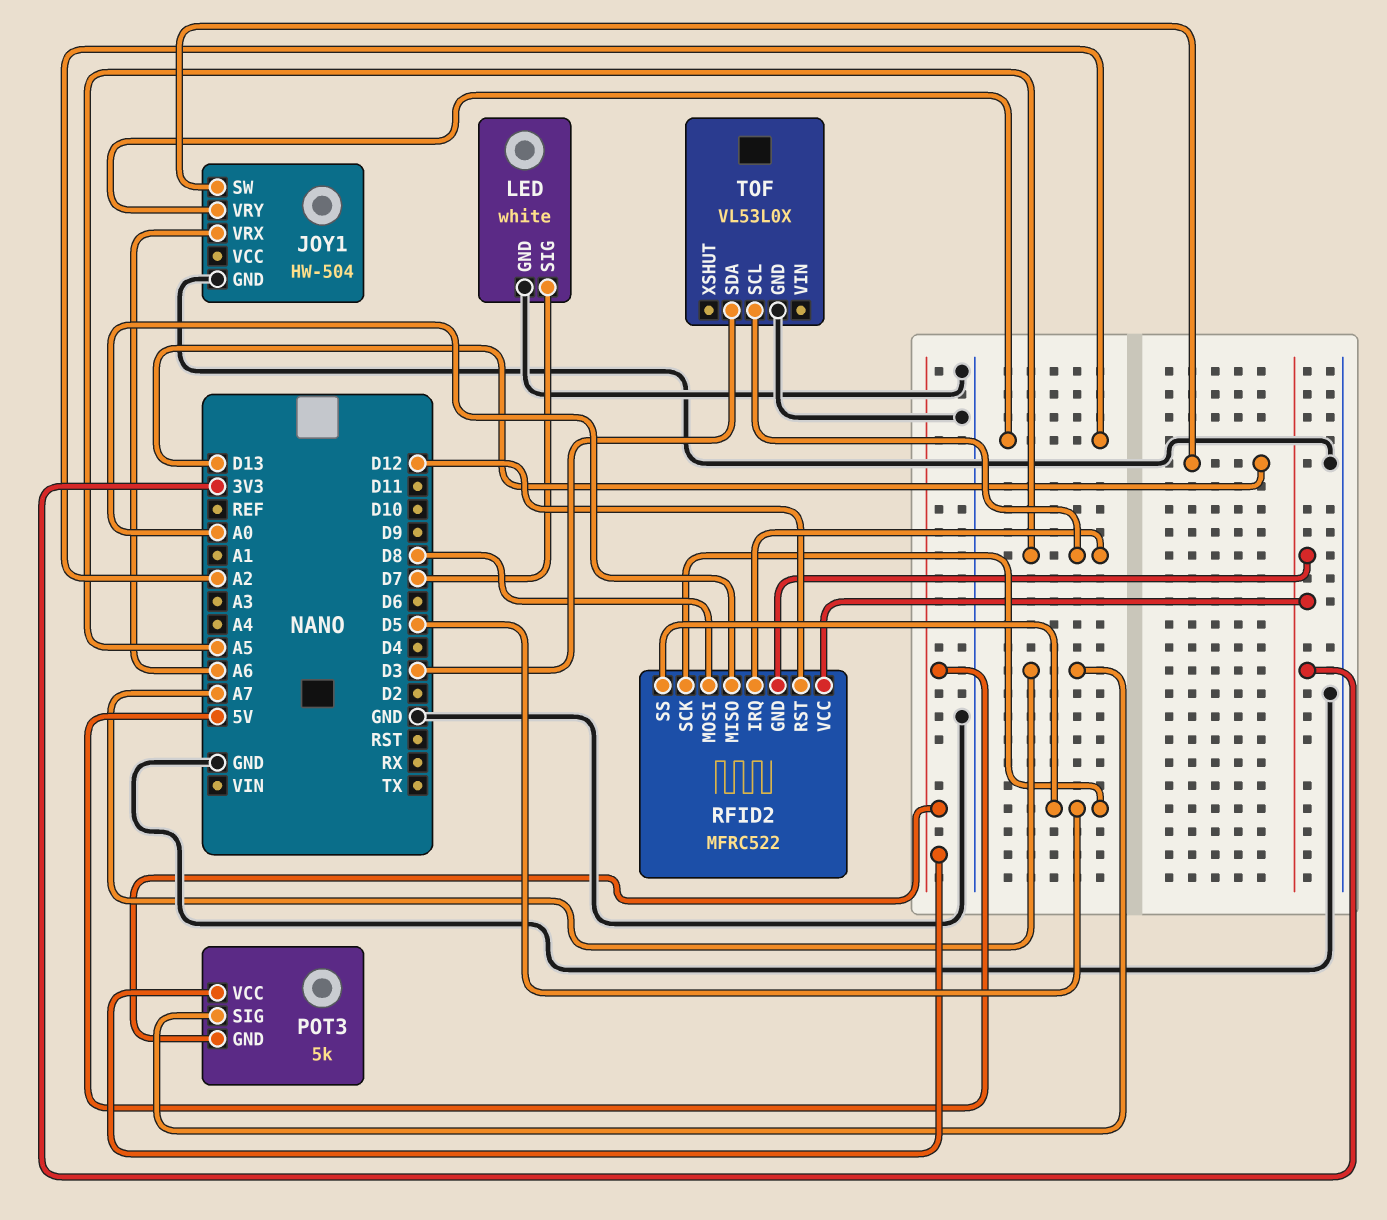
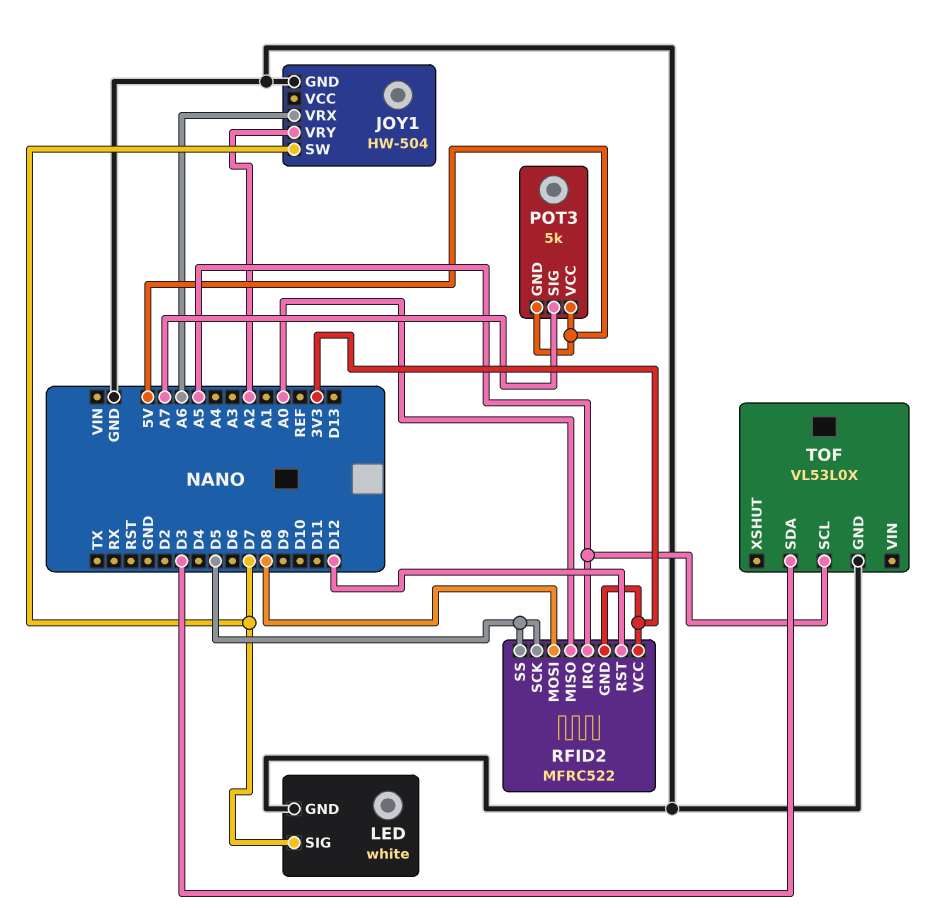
JOY1 pin SW: D13 -> D7

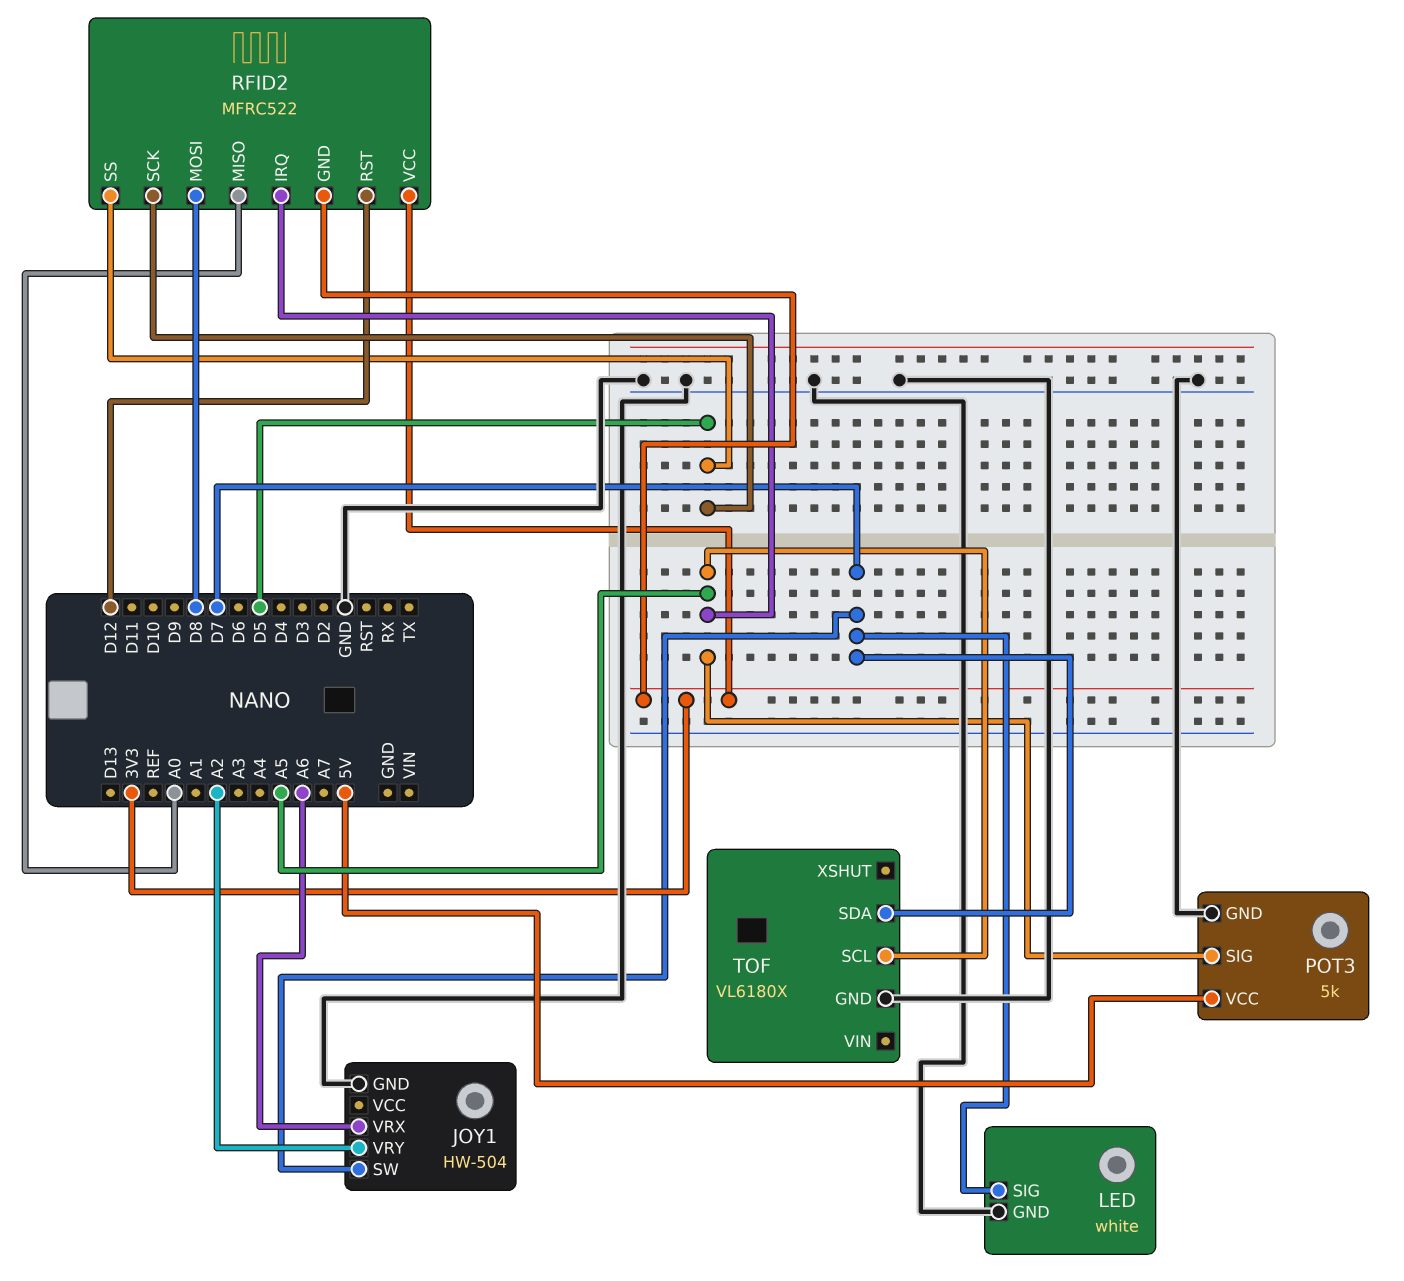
POT3 pin GND: 5V -> GND
POT3 pin SIG: A7 -> A5
TOF: VL53L0X -> VL6180X
TOF pin SDA: D3 -> D7

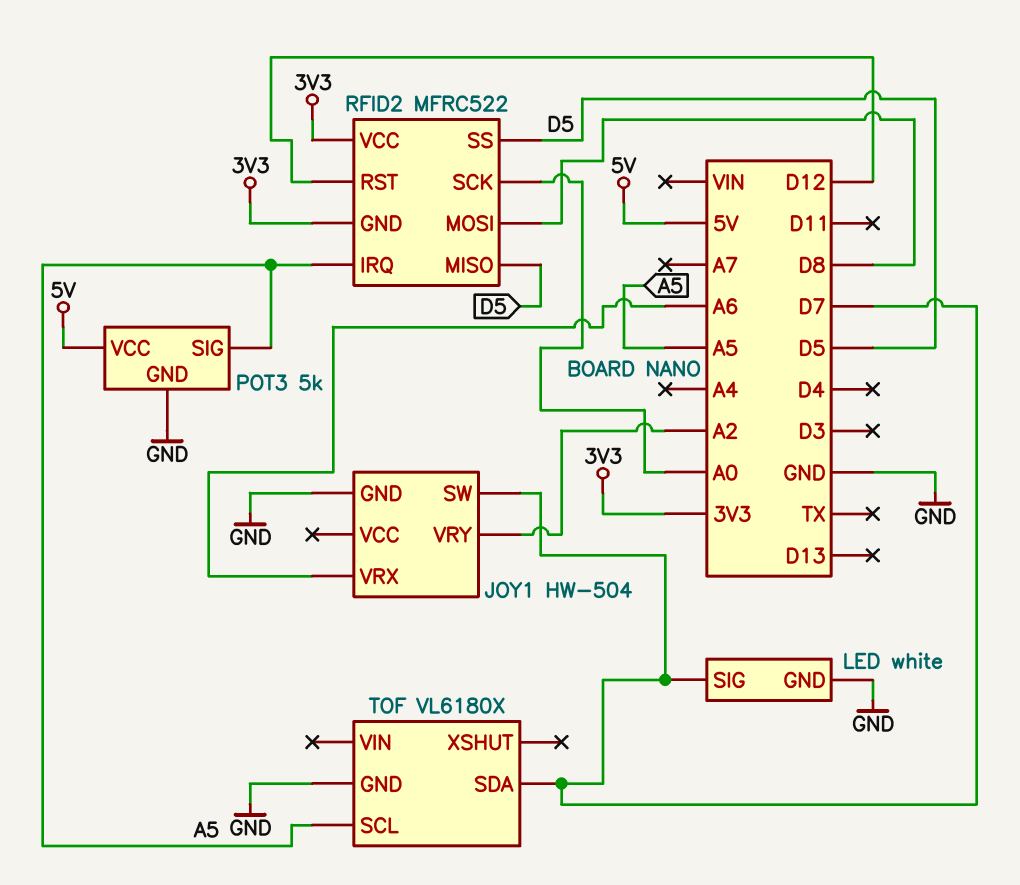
RFID2 pin MISO: A0 -> D5
RFID2 pin SCK: D5 -> A0

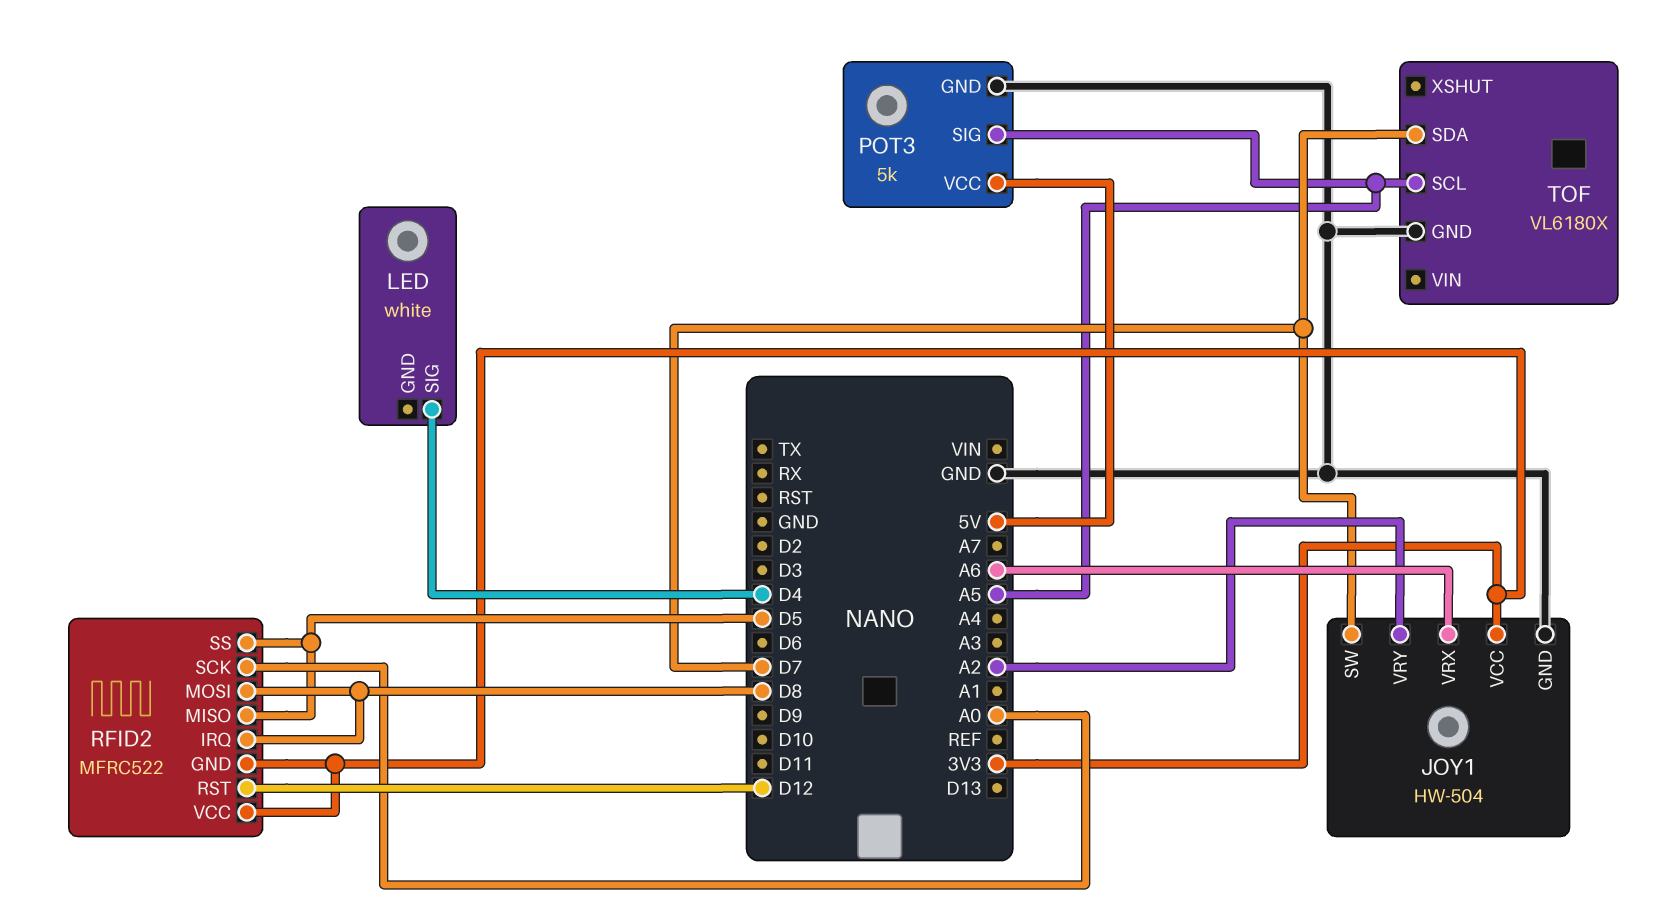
JOY1 pin VCC: none -> 3V3
LED pin GND: GND -> none
LED pin SIG: D7 -> D4
RFID2 pin IRQ: A5 -> D8

